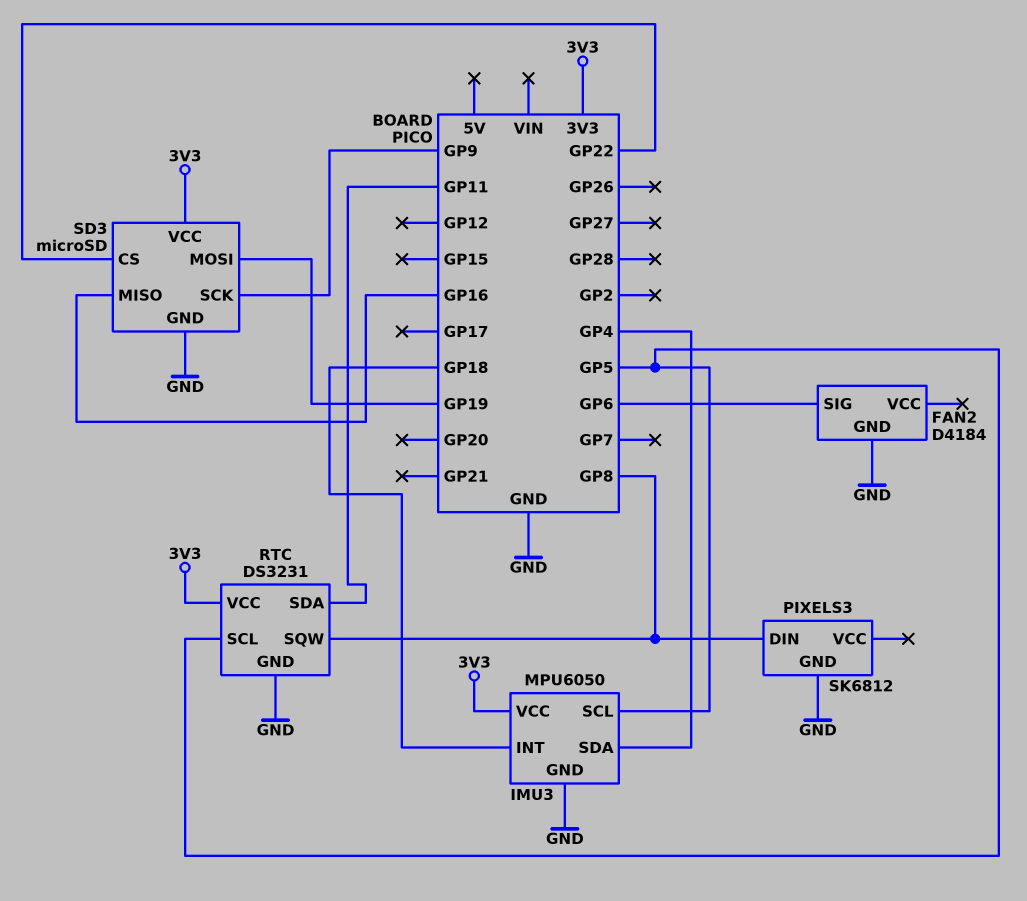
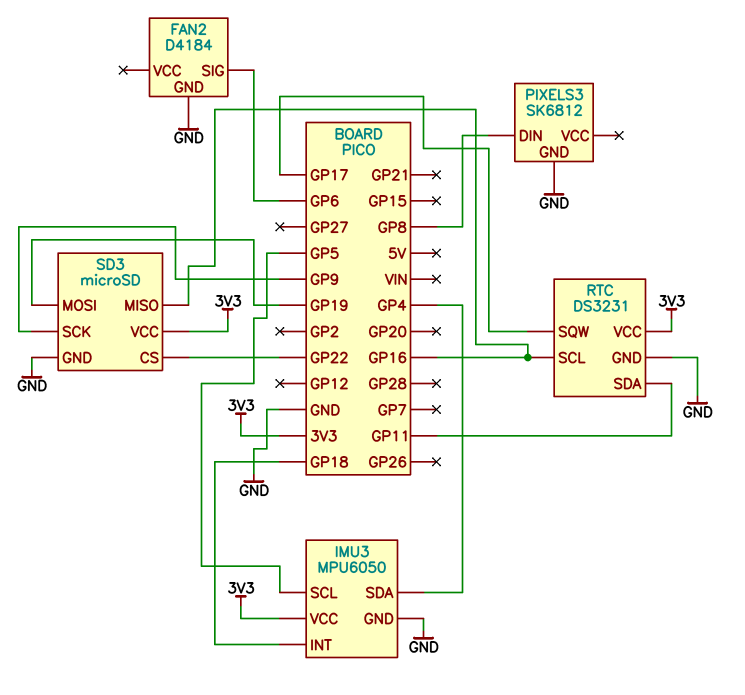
RTC pin SCL: GP5 -> GP16
RTC pin SQW: GP8 -> GP17

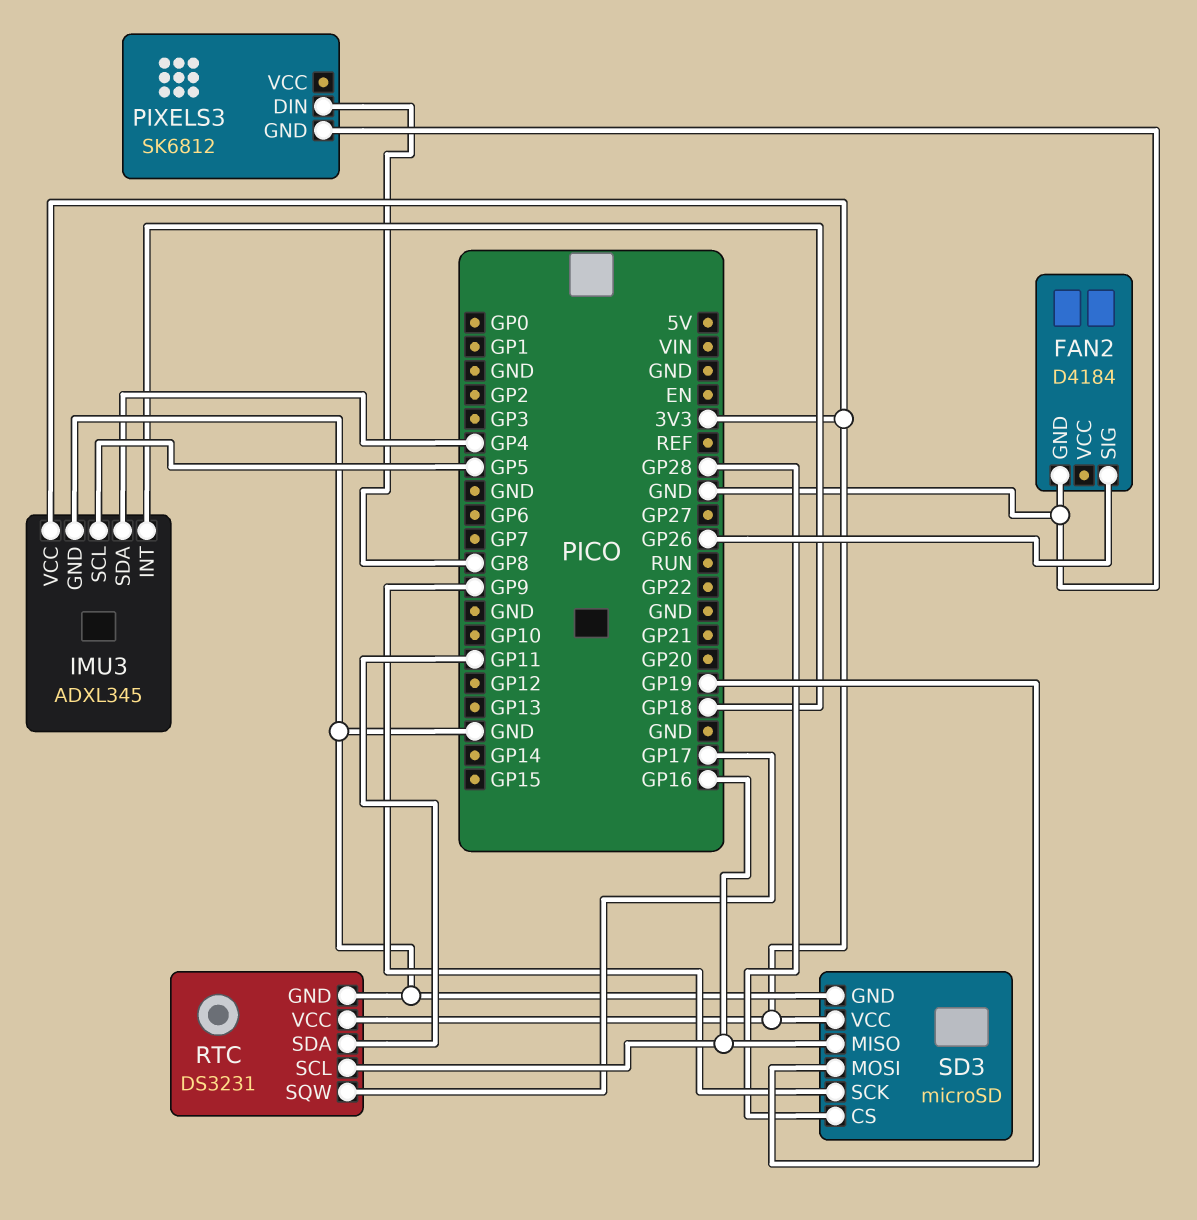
FAN2 pin SIG: GP6 -> GP26
IMU3: MPU6050 -> ADXL345
SD3 pin CS: GP22 -> GP28

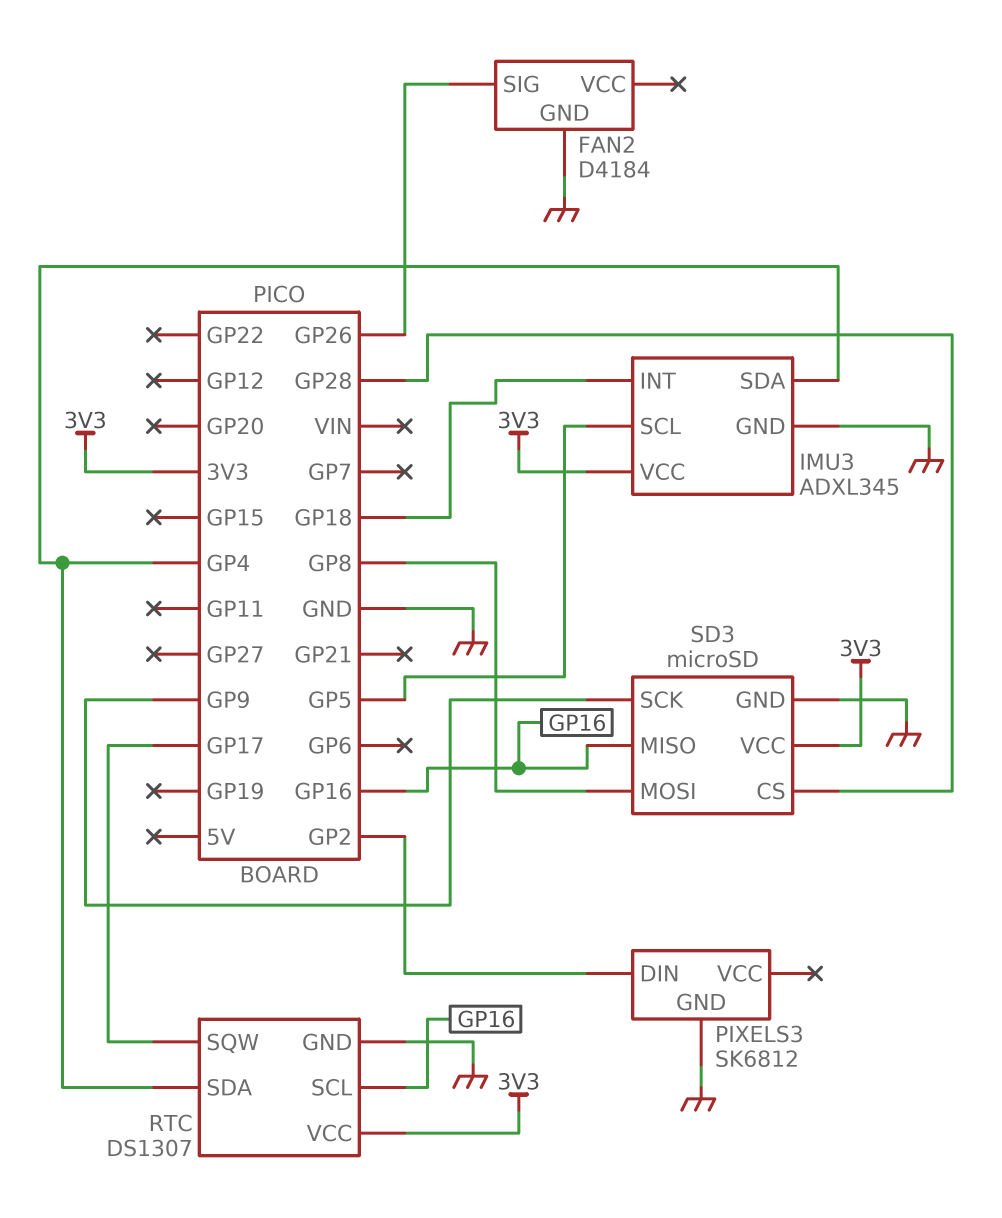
PIXELS3 pin DIN: GP8 -> GP2
RTC: DS3231 -> DS1307
RTC pin SDA: GP11 -> GP4
SD3 pin MOSI: GP19 -> GP8

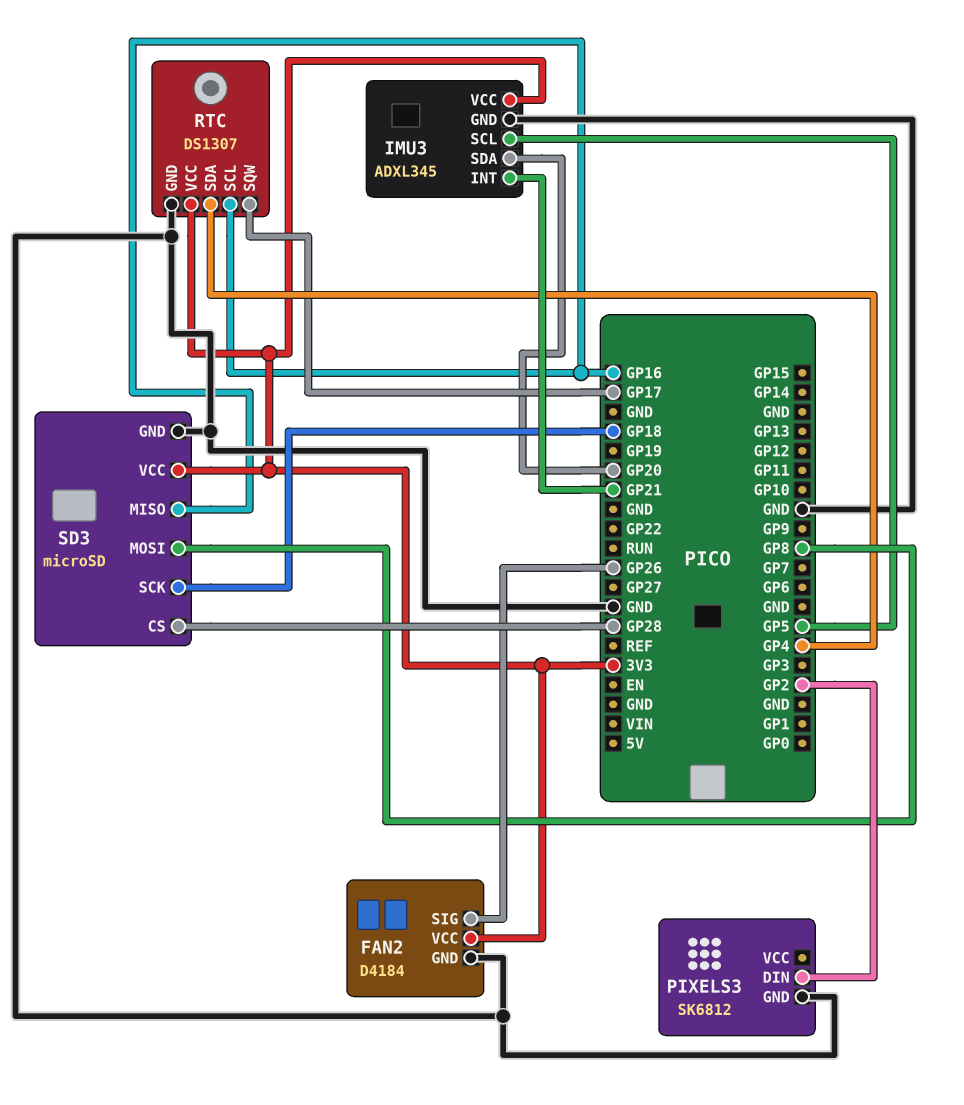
FAN2 pin VCC: none -> 3V3
IMU3 pin INT: GP18 -> GP21
IMU3 pin SDA: GP4 -> GP20
SD3 pin SCK: GP9 -> GP18

